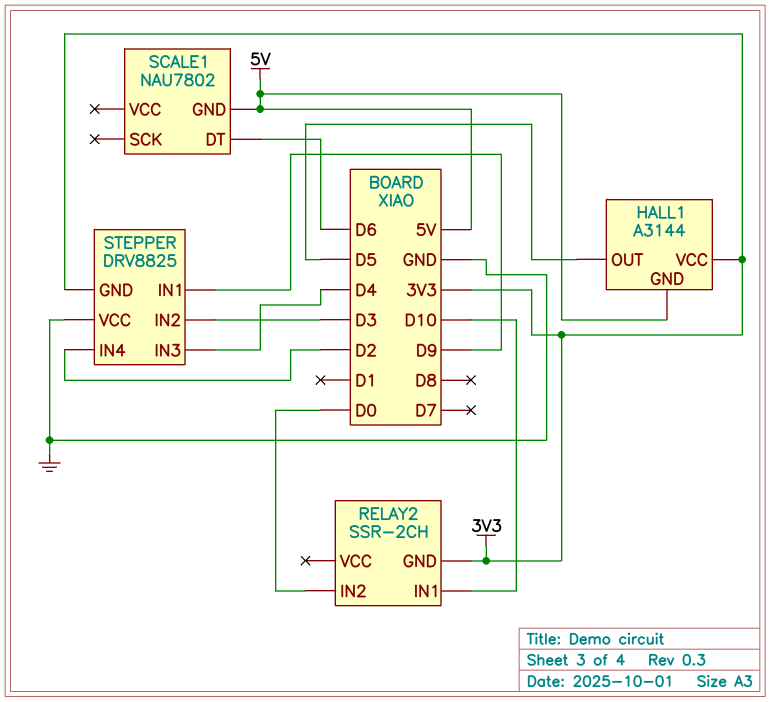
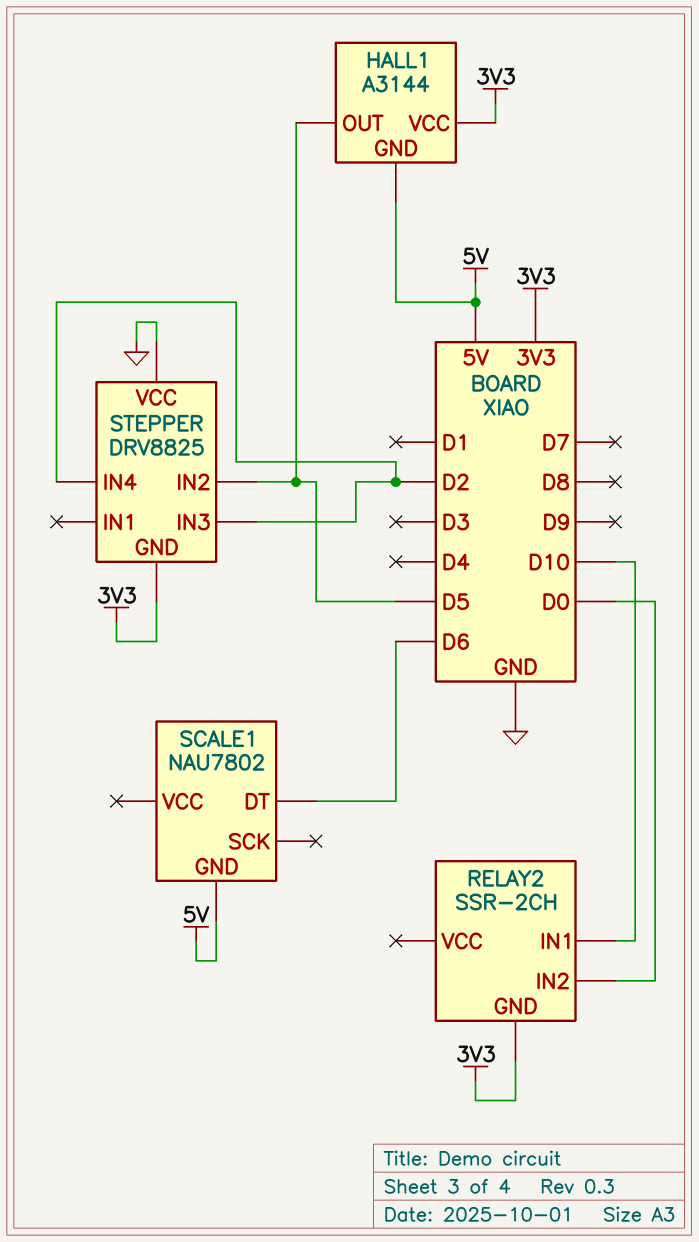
STEPPER pin IN1: D9 -> none
STEPPER pin IN2: D3 -> D5
STEPPER pin IN3: D4 -> D2

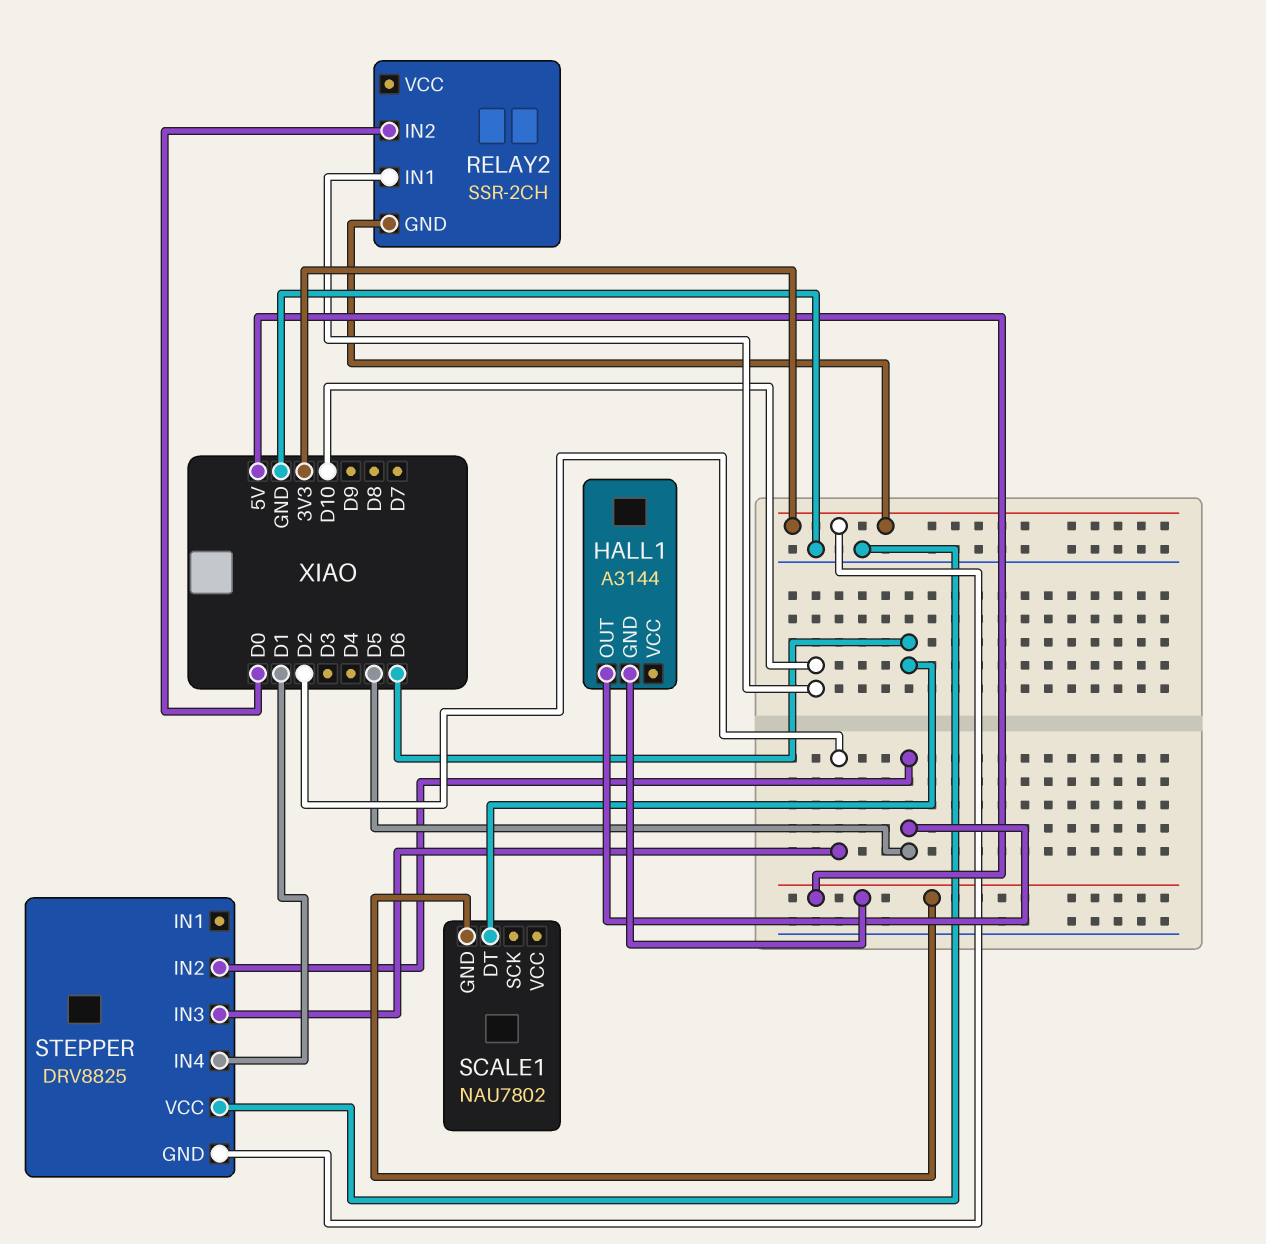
HALL1 pin VCC: 3V3 -> none
STEPPER pin IN4: D2 -> D1

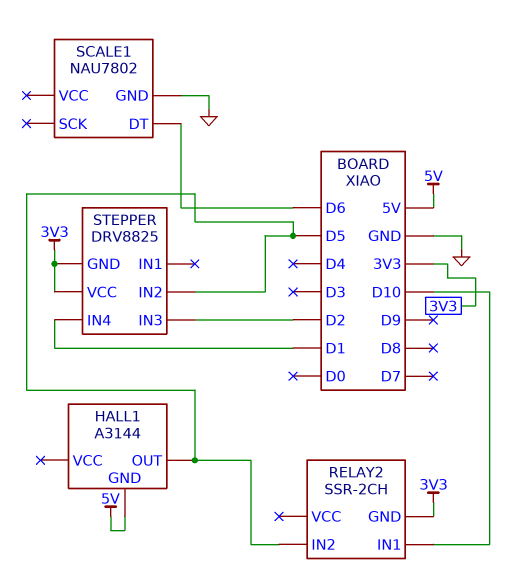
RELAY2 pin IN2: D0 -> D5
SCALE1 pin GND: 5V -> GND
STEPPER pin VCC: GND -> 3V3

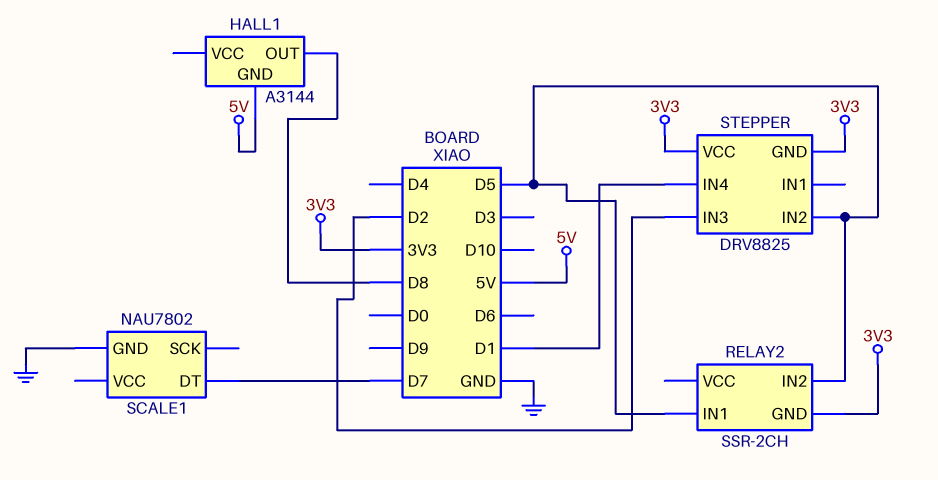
HALL1 pin OUT: D5 -> D8
RELAY2 pin IN1: D10 -> D5
SCALE1 pin DT: D6 -> D7

